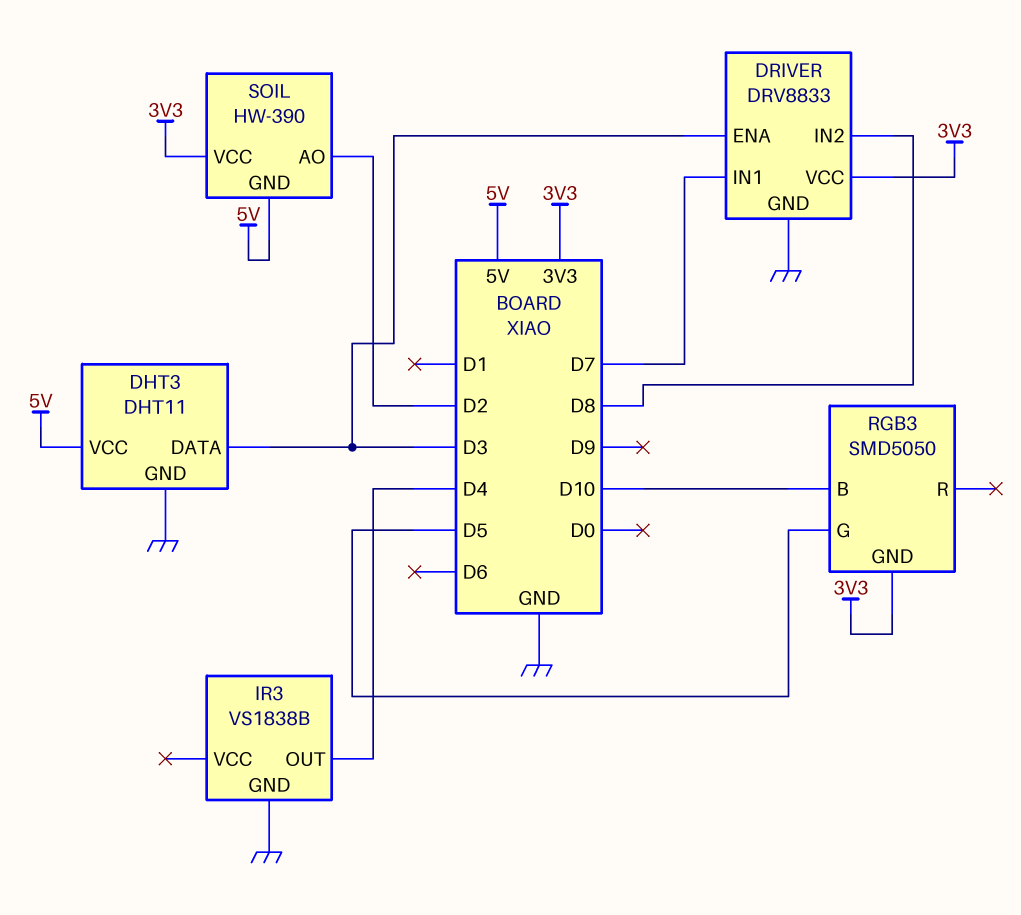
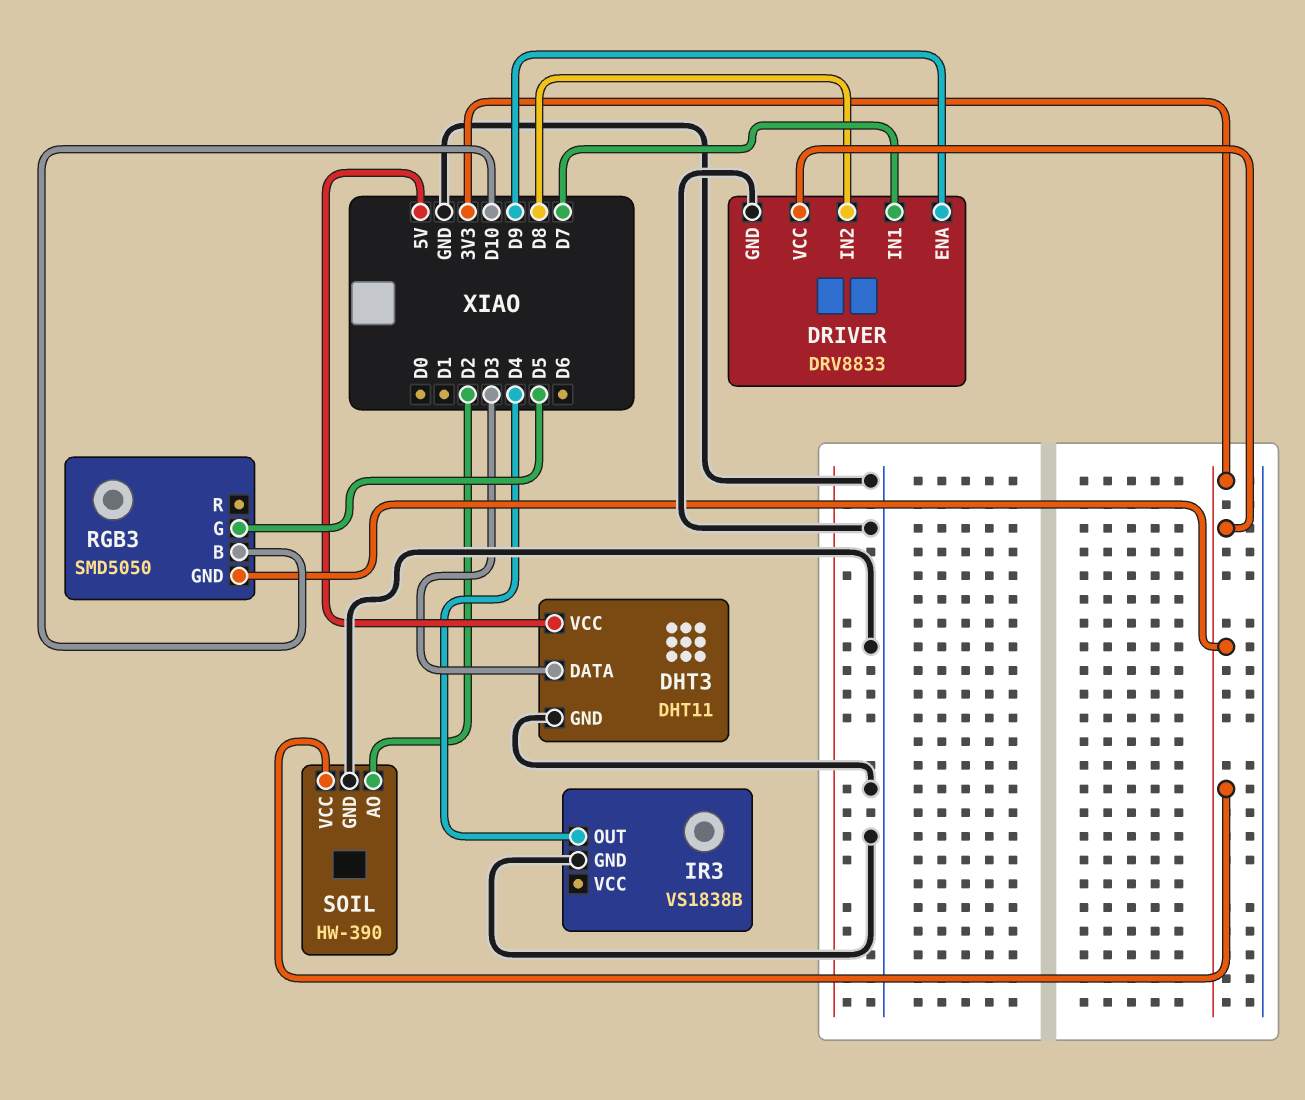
DRIVER pin ENA: D3 -> D9
SOIL pin GND: 5V -> GND

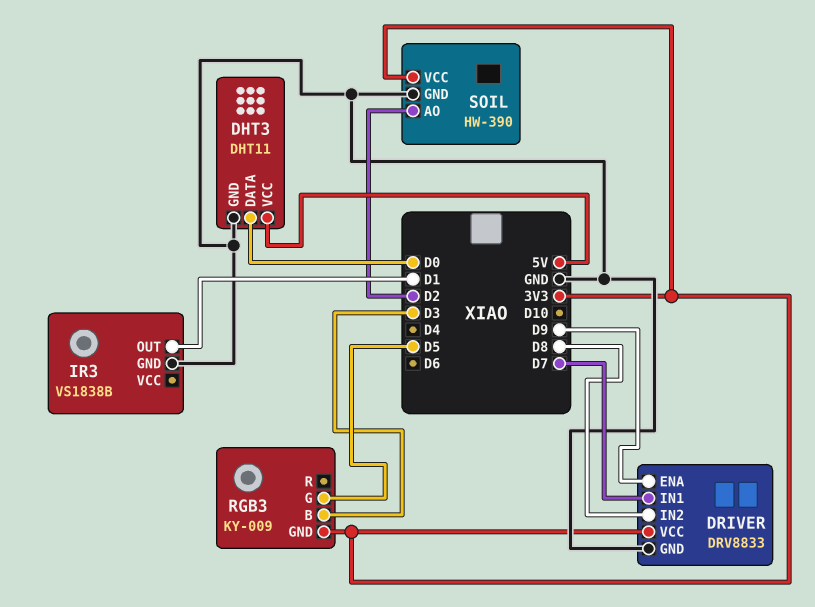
DHT3 pin DATA: D3 -> D0
IR3 pin OUT: D4 -> D1
RGB3: SMD5050 -> KY-009
RGB3 pin B: D10 -> D3

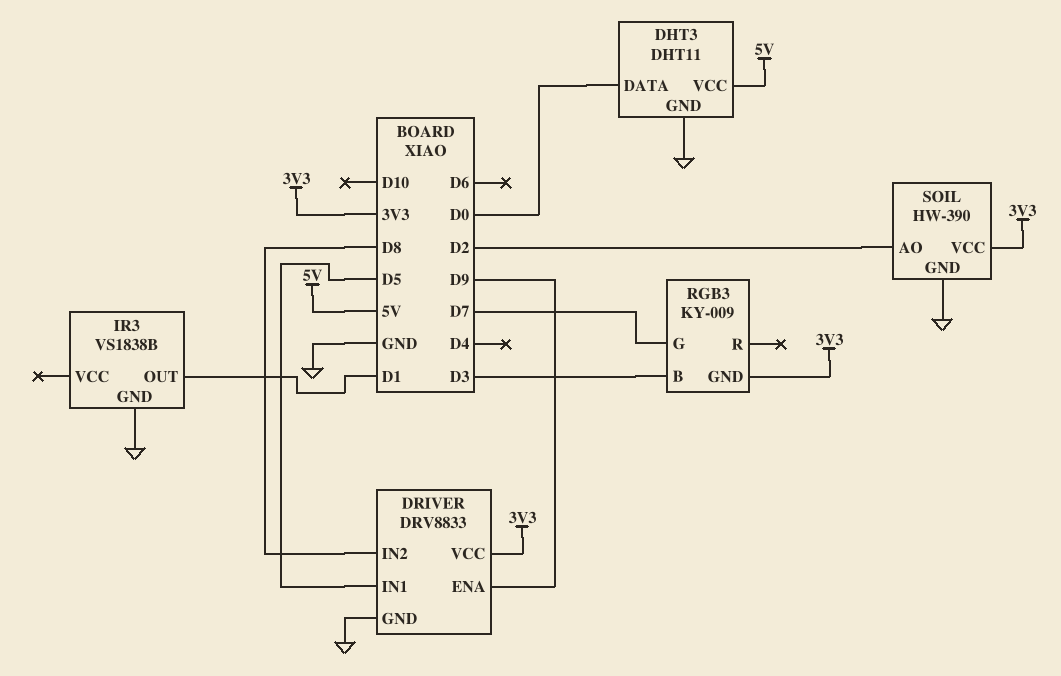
DRIVER pin IN1: D7 -> D5
RGB3 pin G: D5 -> D7

